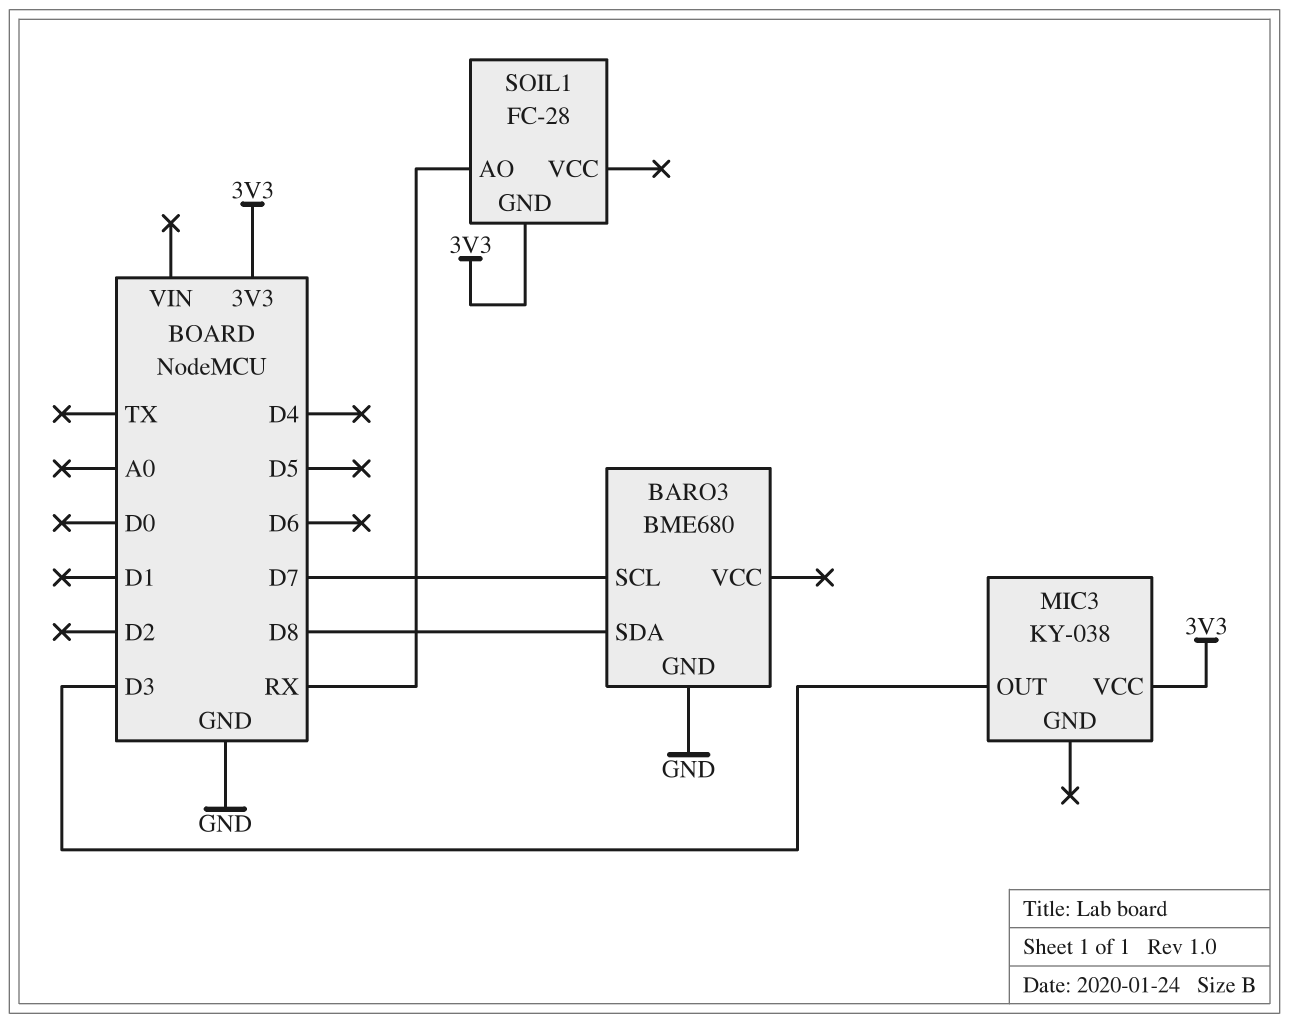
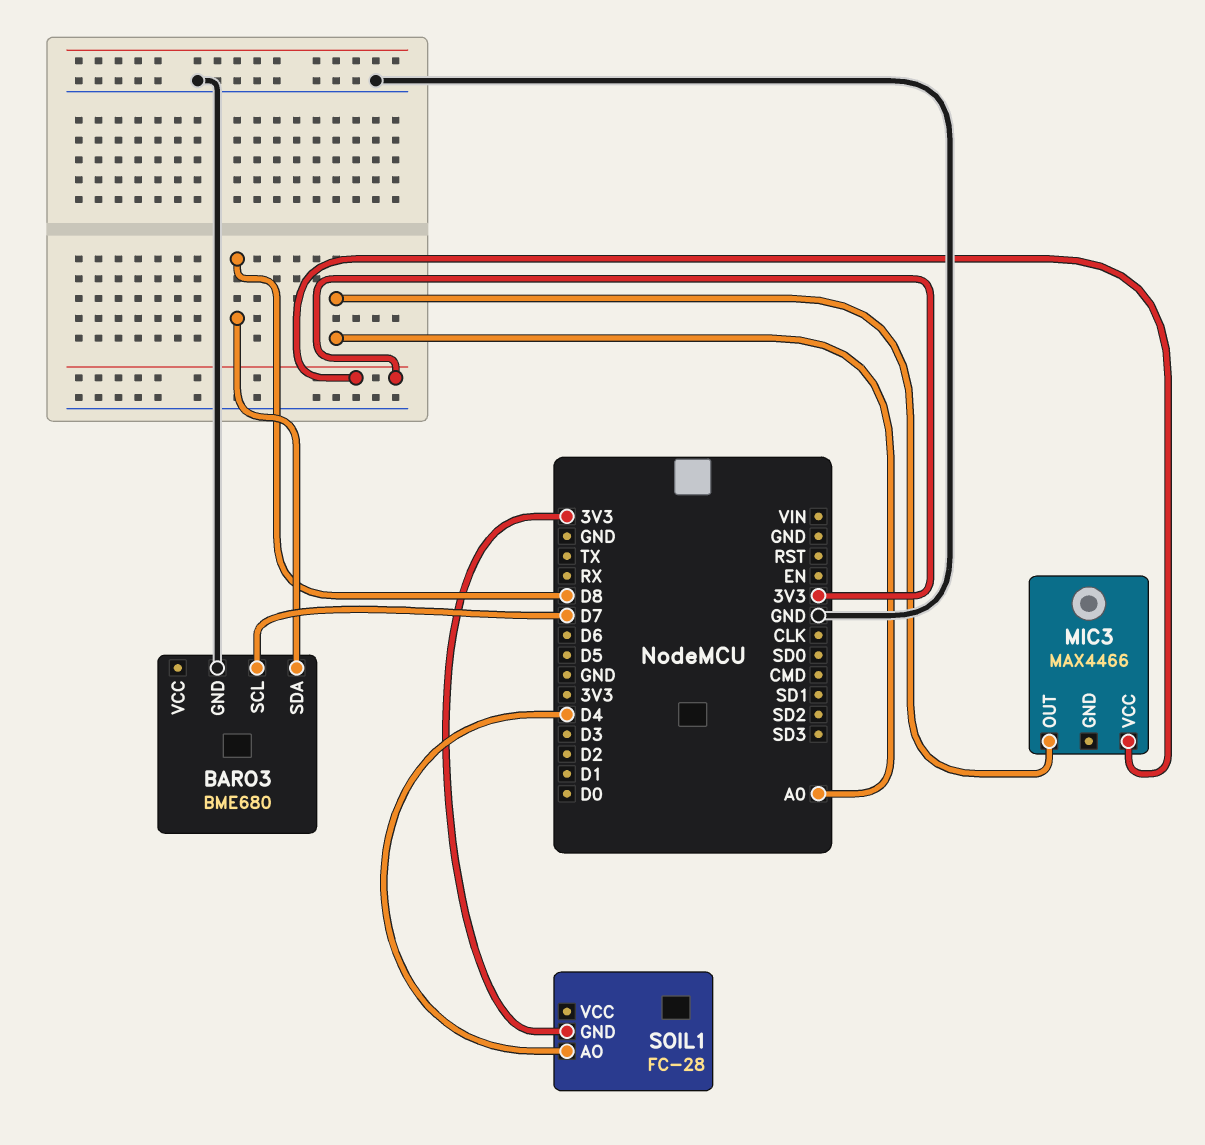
MIC3: KY-038 -> MAX4466
MIC3 pin OUT: D3 -> A0
SOIL1 pin AO: RX -> D4

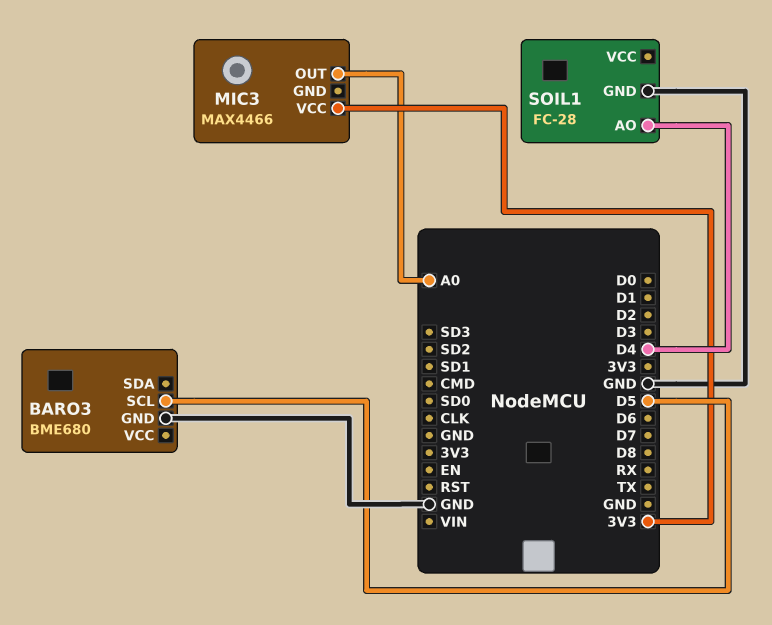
BARO3 pin SCL: D7 -> D5
BARO3 pin SDA: D8 -> none
SOIL1 pin GND: 3V3 -> GND

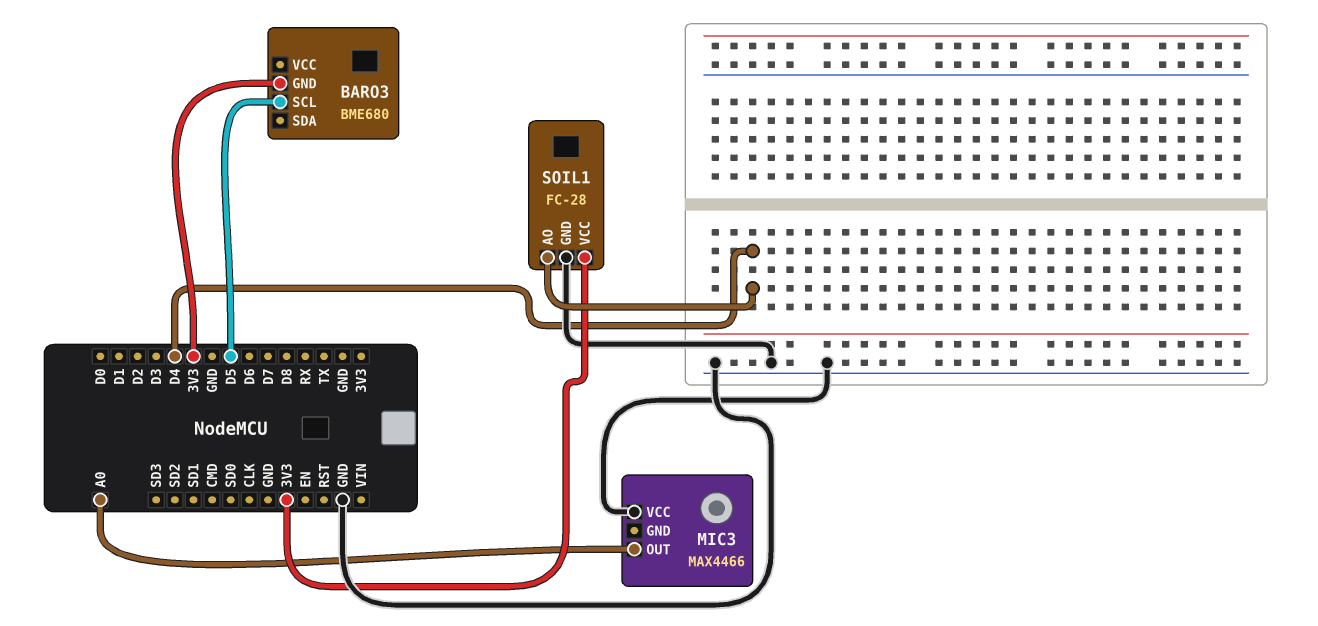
BARO3 pin GND: GND -> 3V3
MIC3 pin VCC: 3V3 -> GND
SOIL1 pin VCC: none -> 3V3

